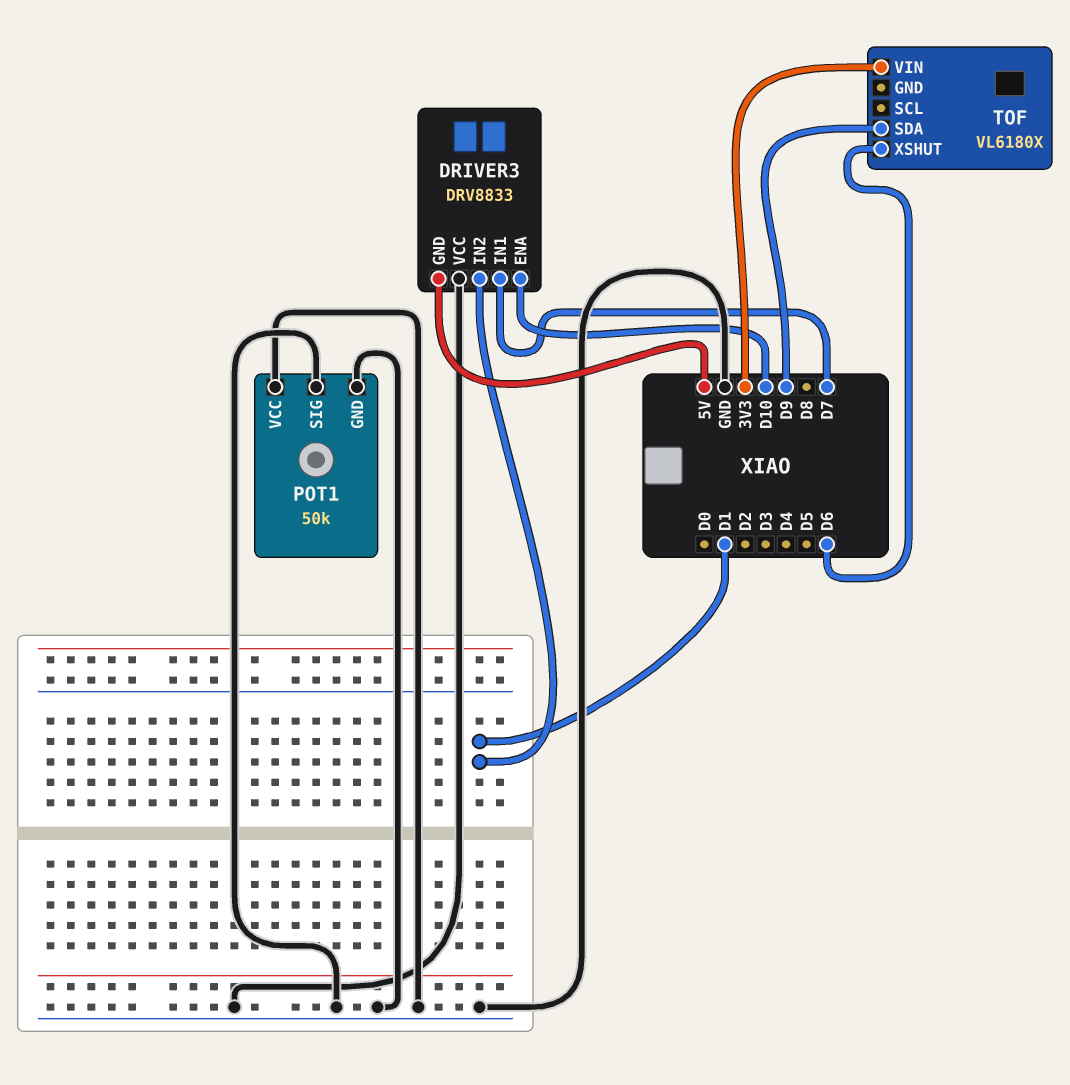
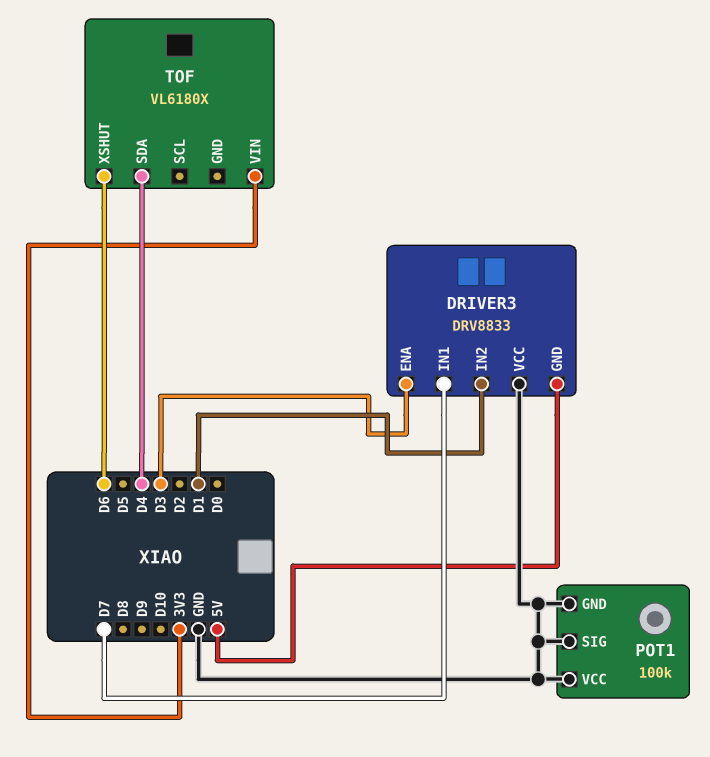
DRIVER3 pin ENA: D10 -> D3
POT1: 50k -> 100k
TOF pin SDA: D9 -> D4

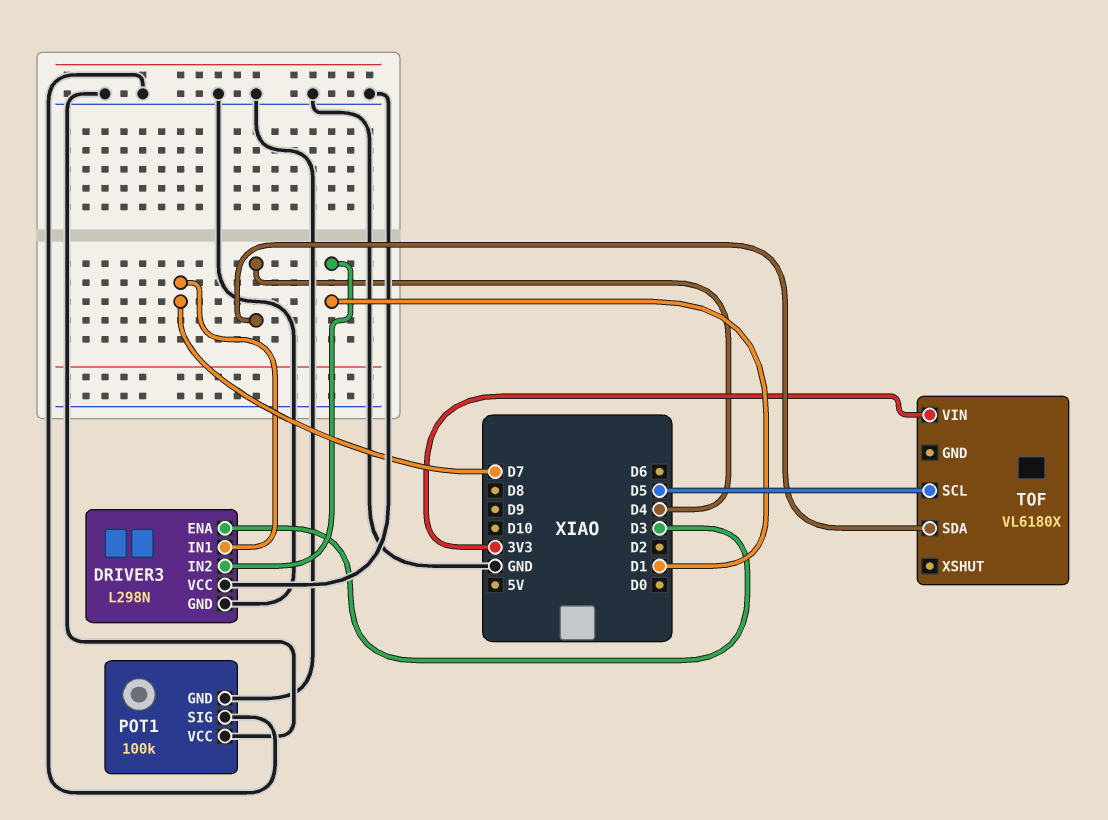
DRIVER3: DRV8833 -> L298N
DRIVER3 pin GND: 5V -> GND
TOF pin SCL: none -> D5
TOF pin XSHUT: D6 -> none

